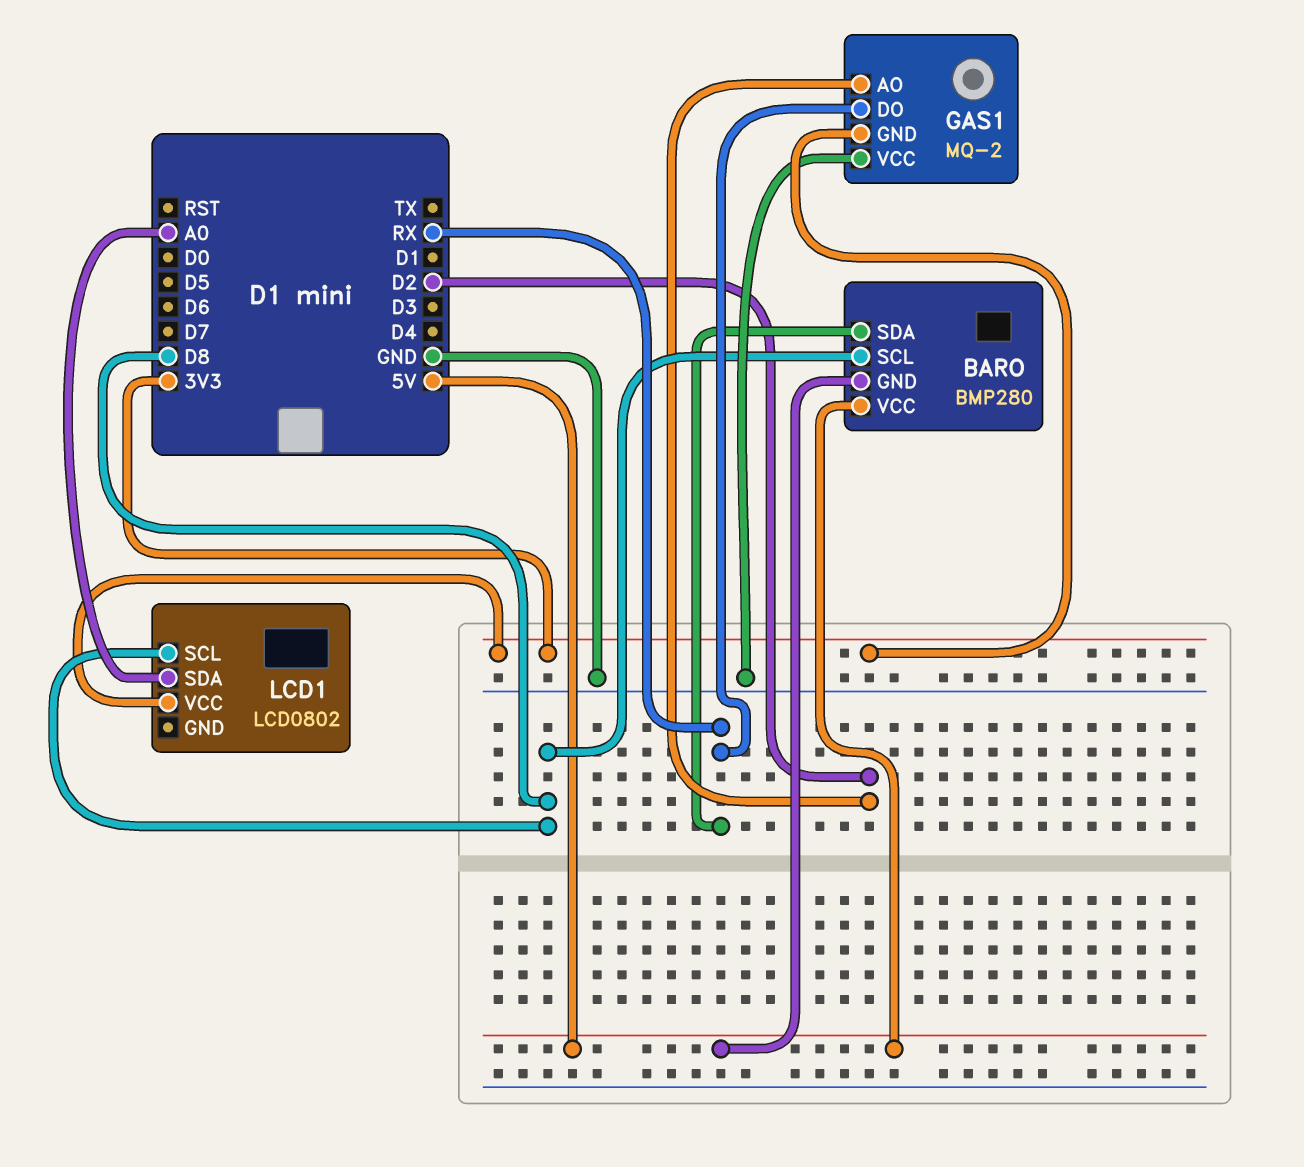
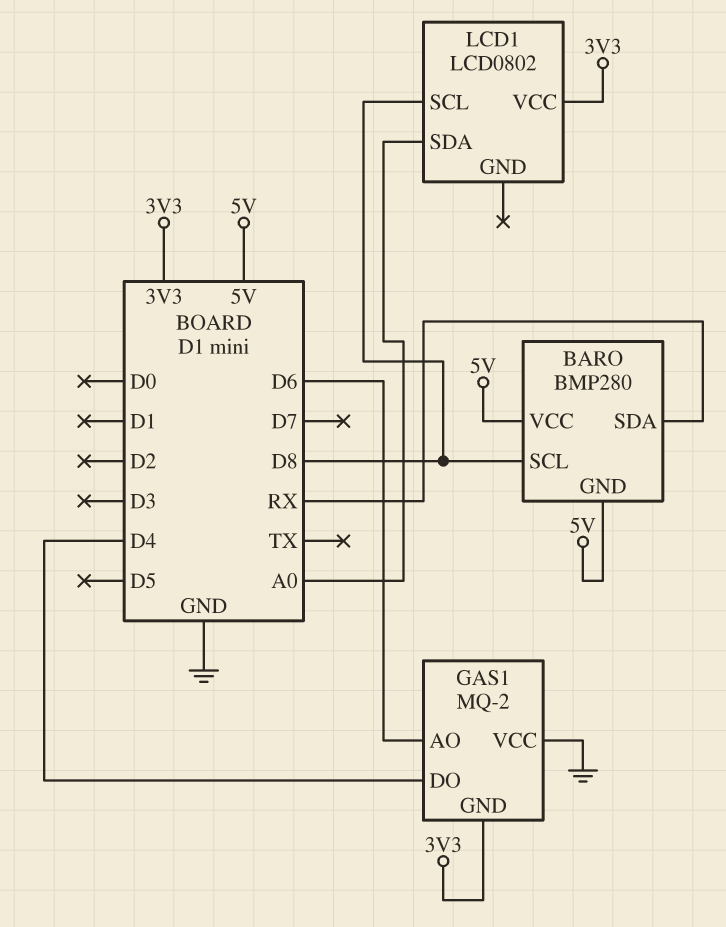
GAS1 pin AO: D2 -> D6
GAS1 pin DO: RX -> D4

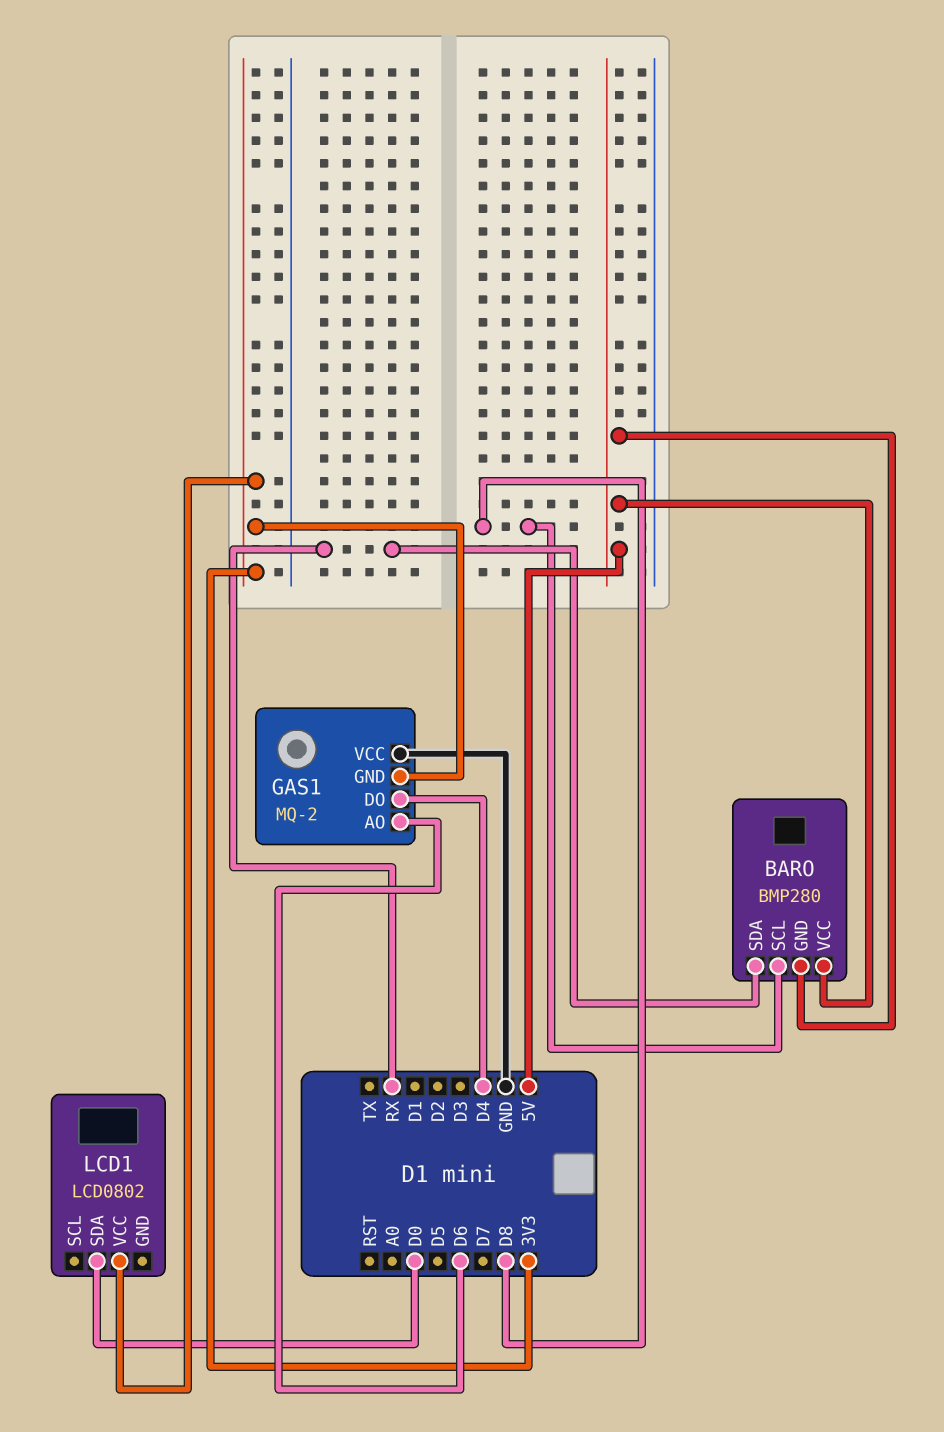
LCD1 pin SCL: D8 -> none
LCD1 pin SDA: A0 -> D0

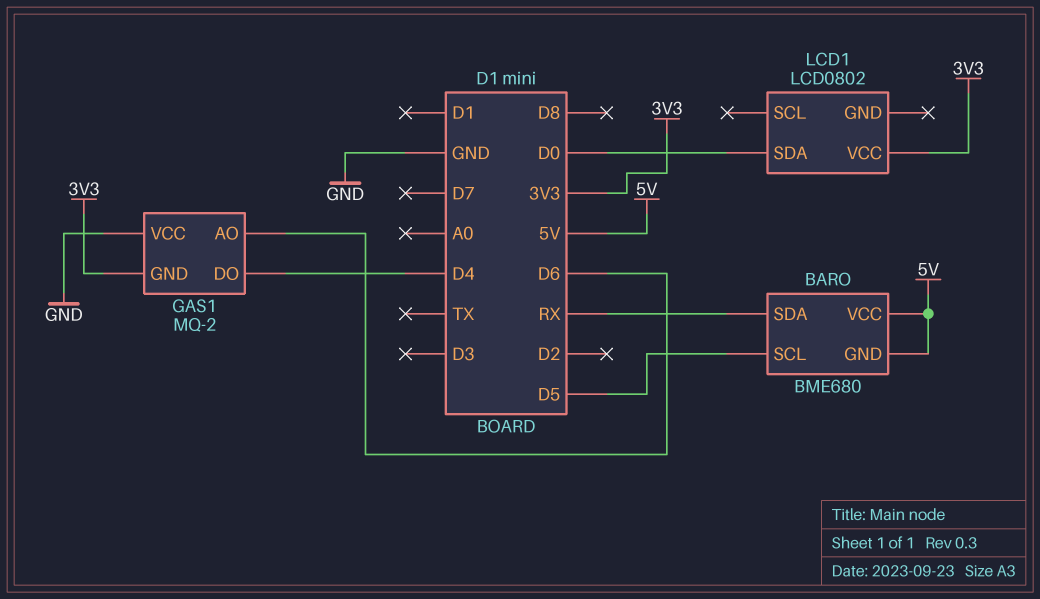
BARO: BMP280 -> BME680
BARO pin SCL: D8 -> D5

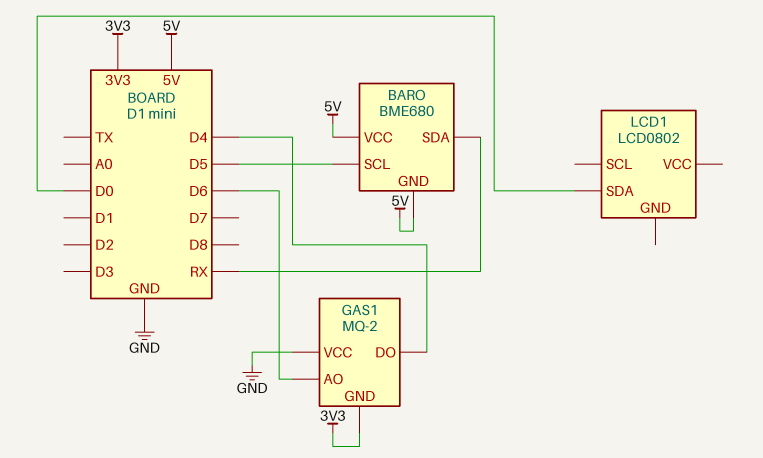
LCD1 pin VCC: 3V3 -> none

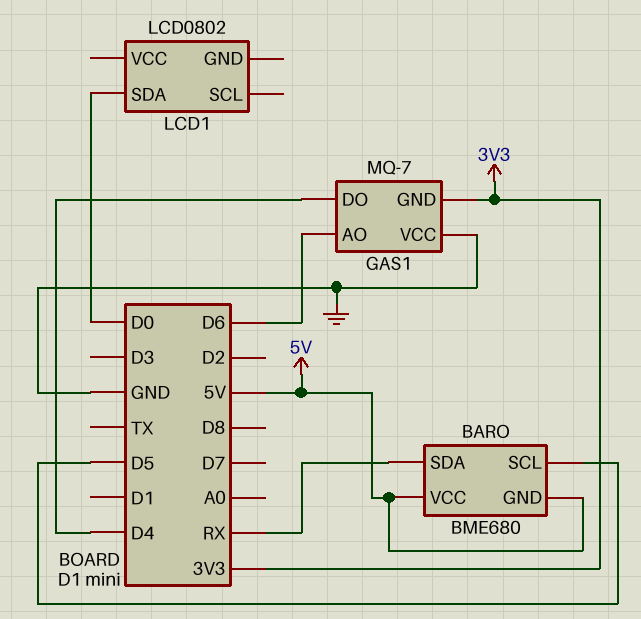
GAS1: MQ-2 -> MQ-7

